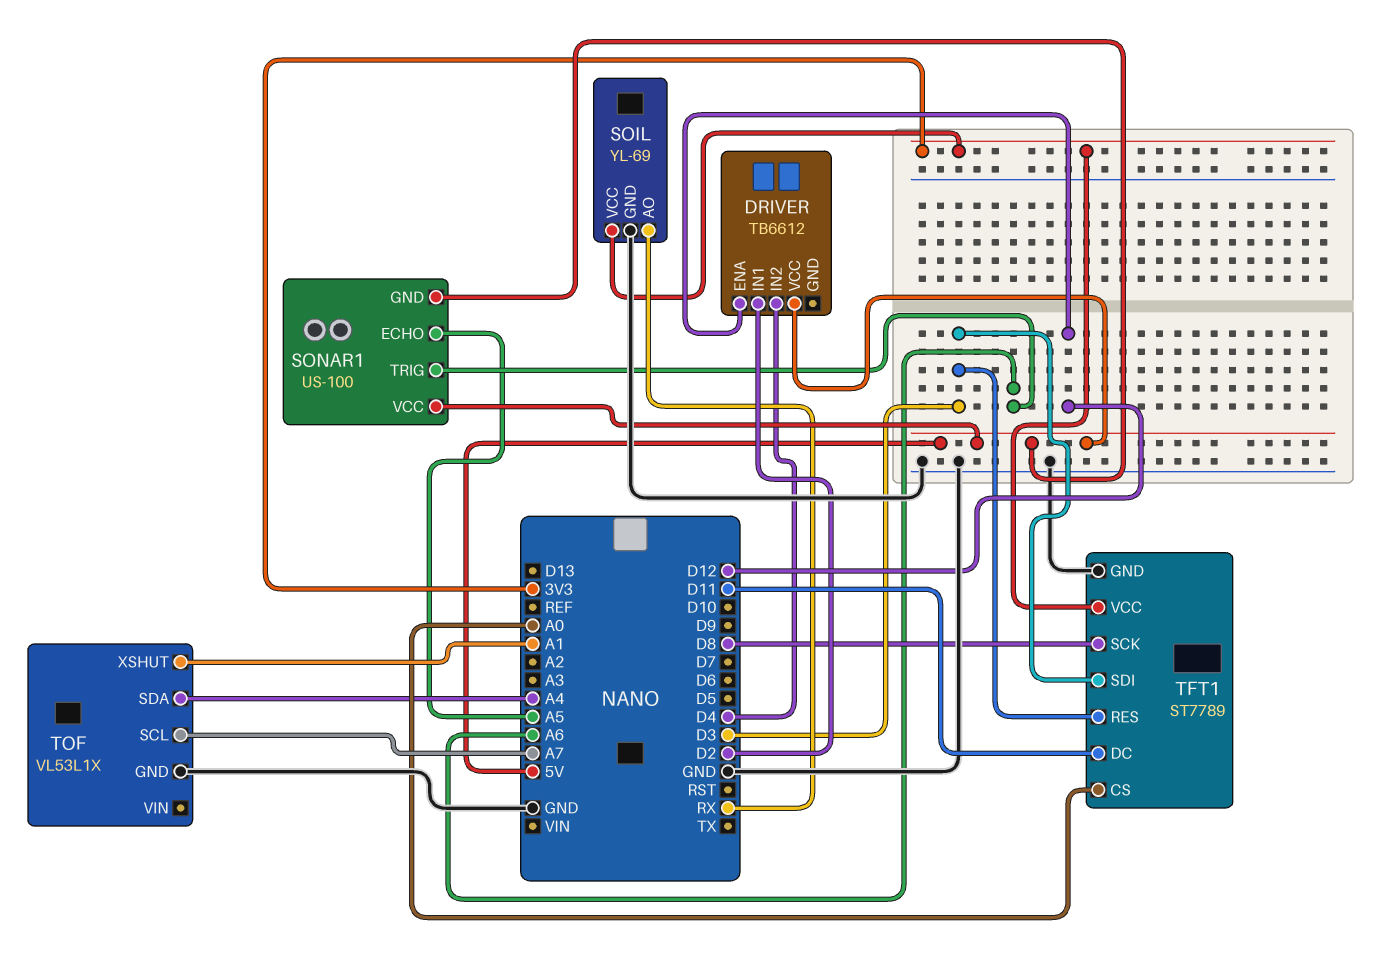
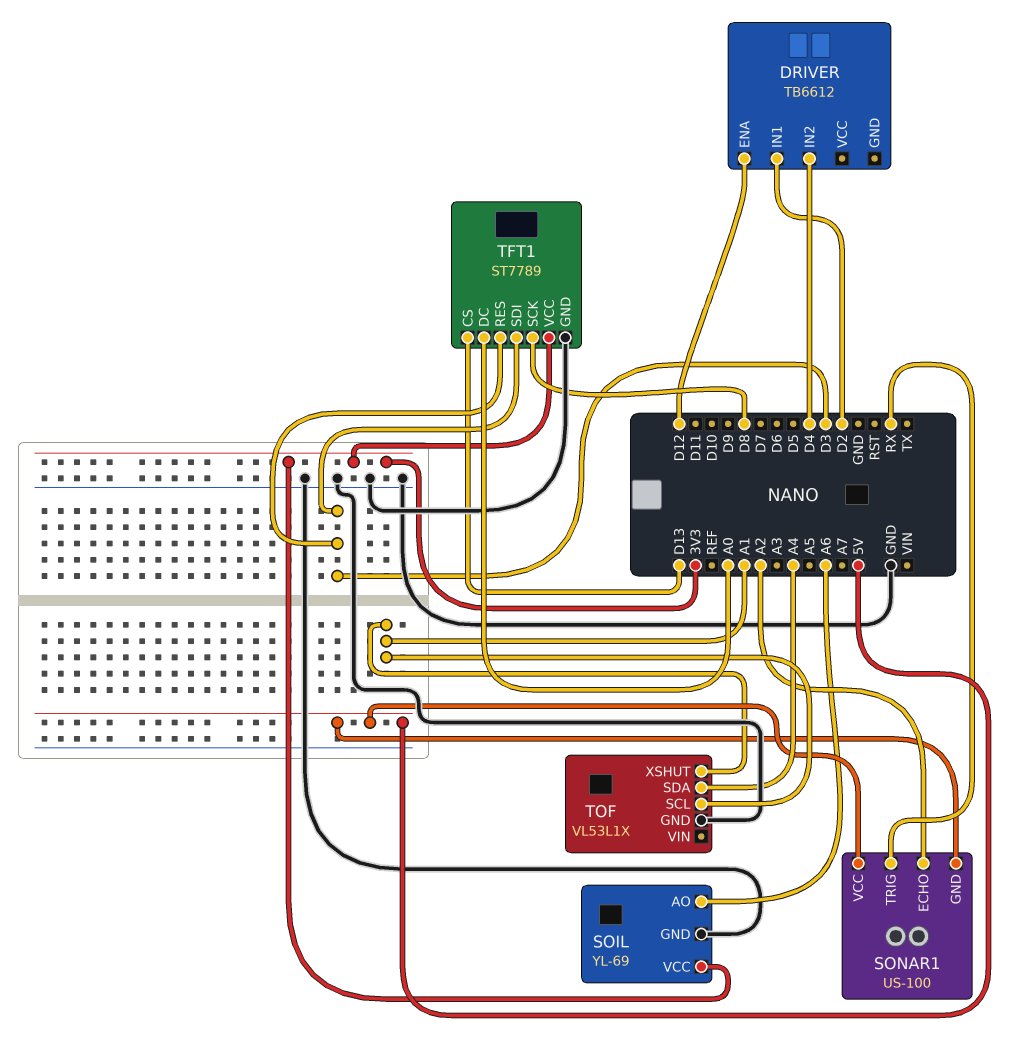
DRIVER pin VCC: 5V -> none
SOIL pin AO: RX -> A6
SONAR1 pin ECHO: A5 -> A2
SONAR1 pin TRIG: A6 -> RX
TFT1 pin CS: A0 -> D13
TFT1 pin DC: D11 -> A0
TOF pin SCL: A7 -> A1

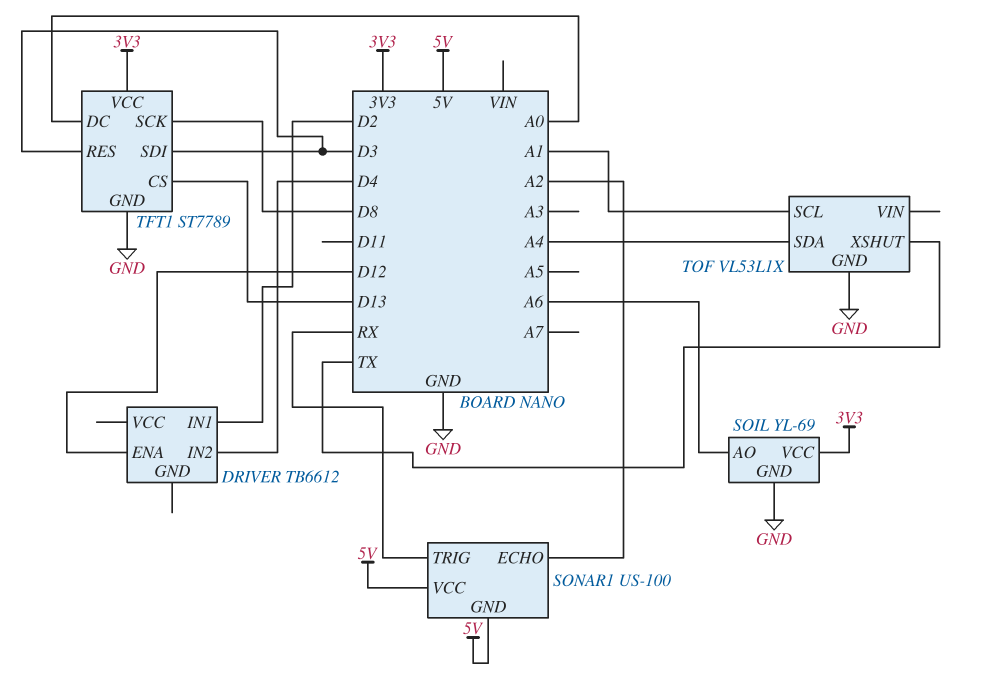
TOF pin XSHUT: A1 -> TX

